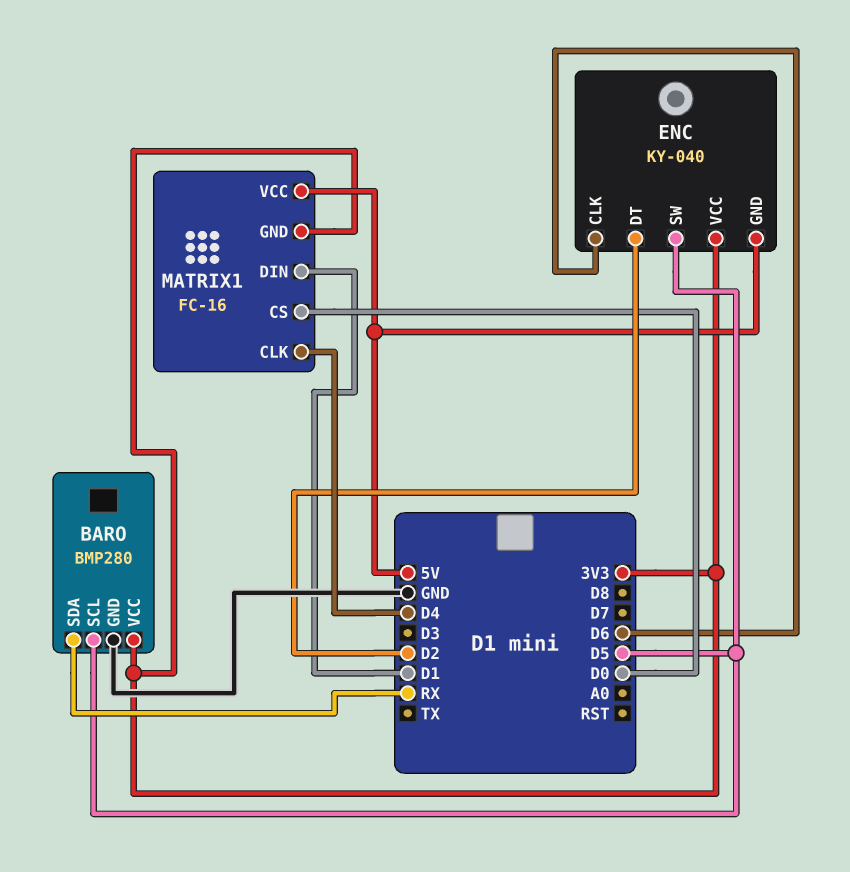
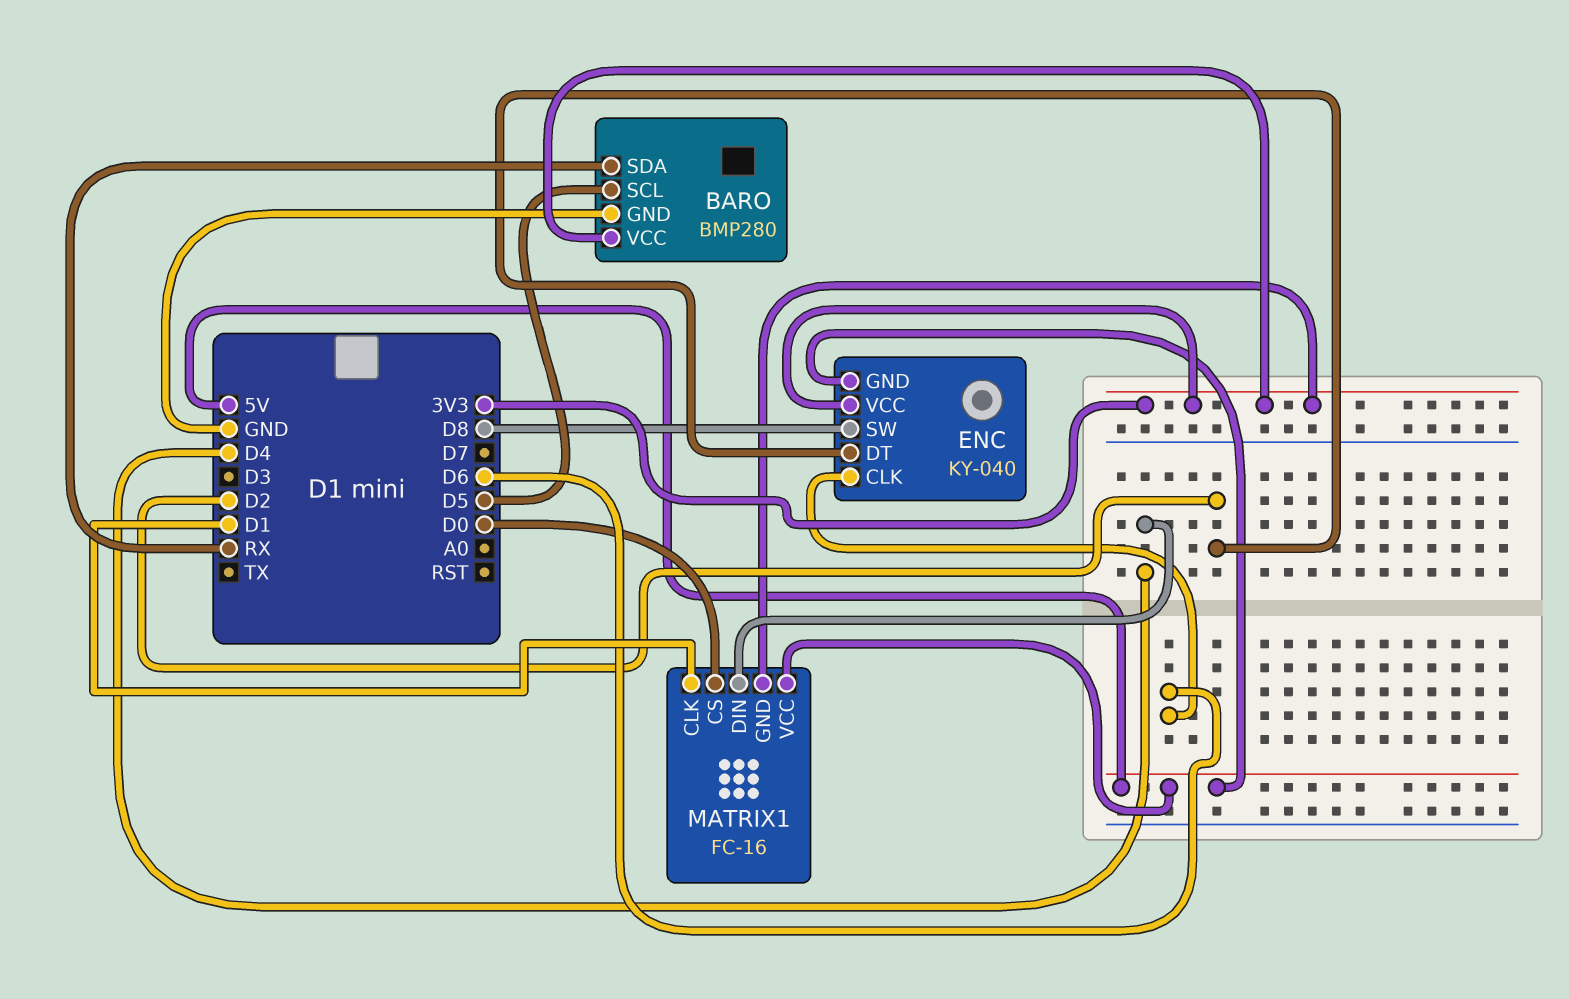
ENC pin SW: D5 -> D8
MATRIX1 pin CLK: D4 -> D1
MATRIX1 pin DIN: D1 -> D4

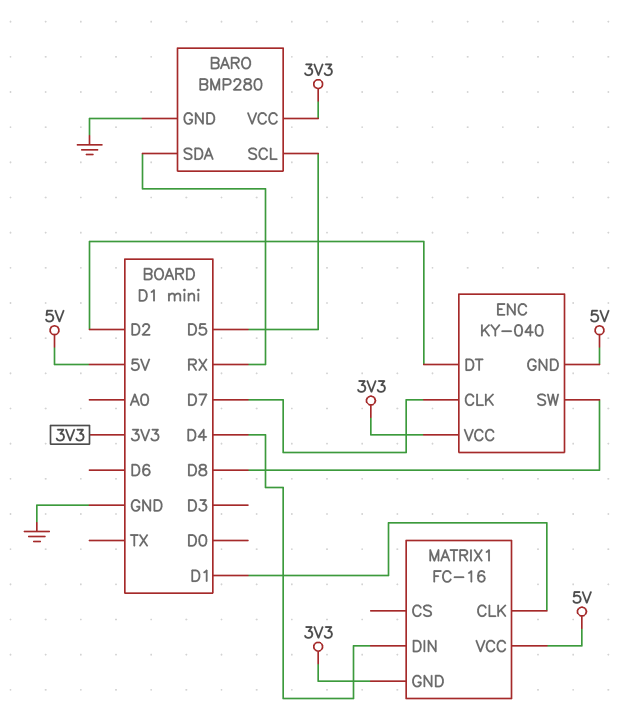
ENC pin CLK: D6 -> D7
MATRIX1 pin CS: D0 -> none

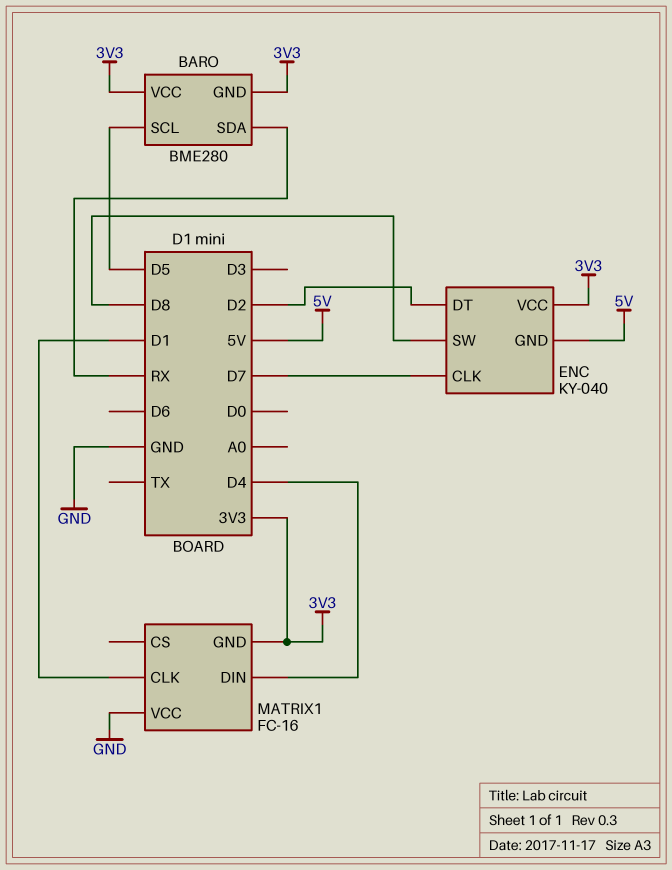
BARO: BMP280 -> BME280
BARO pin GND: GND -> 3V3
MATRIX1 pin VCC: 5V -> GND

